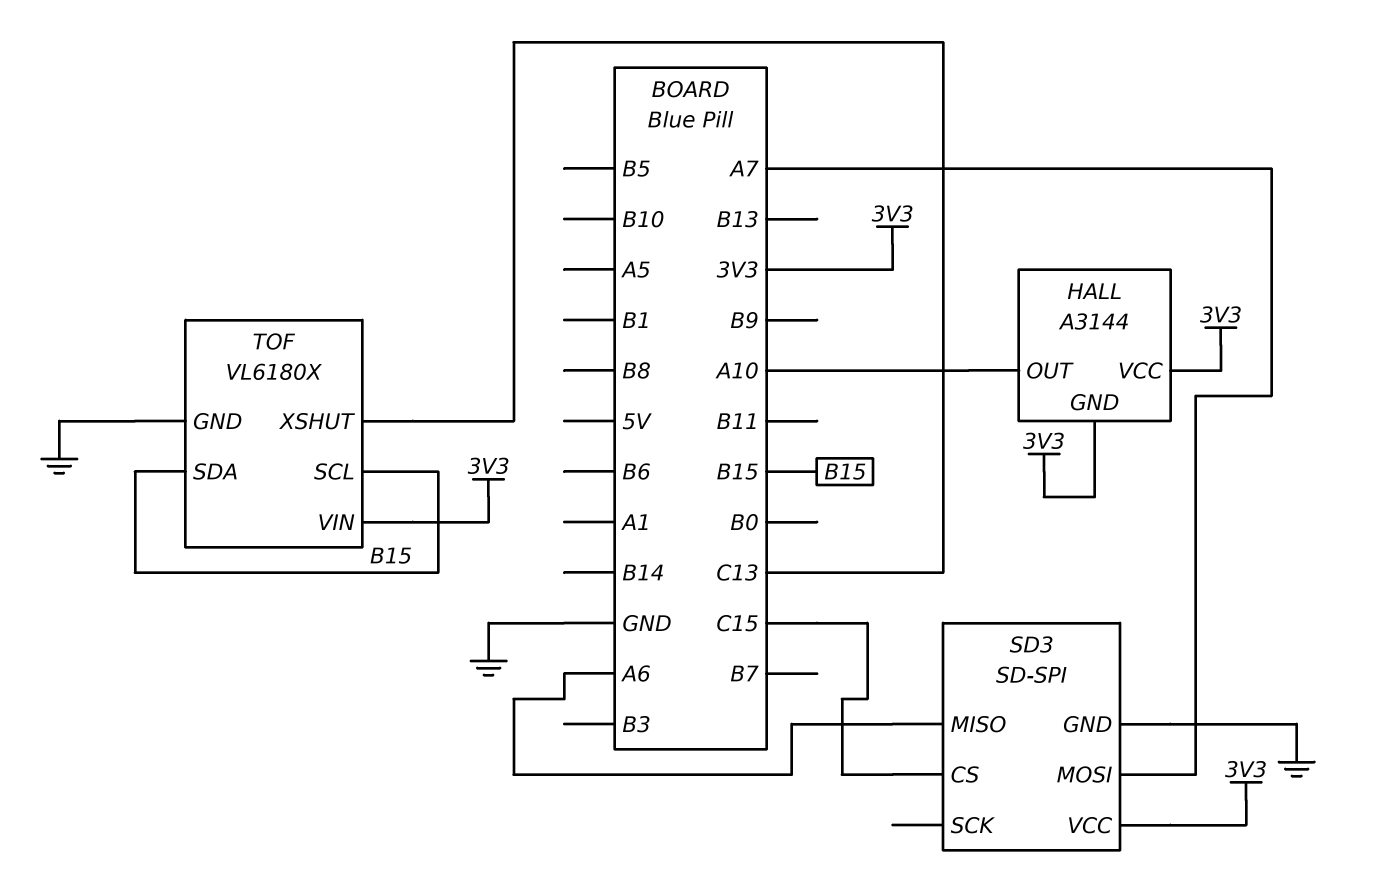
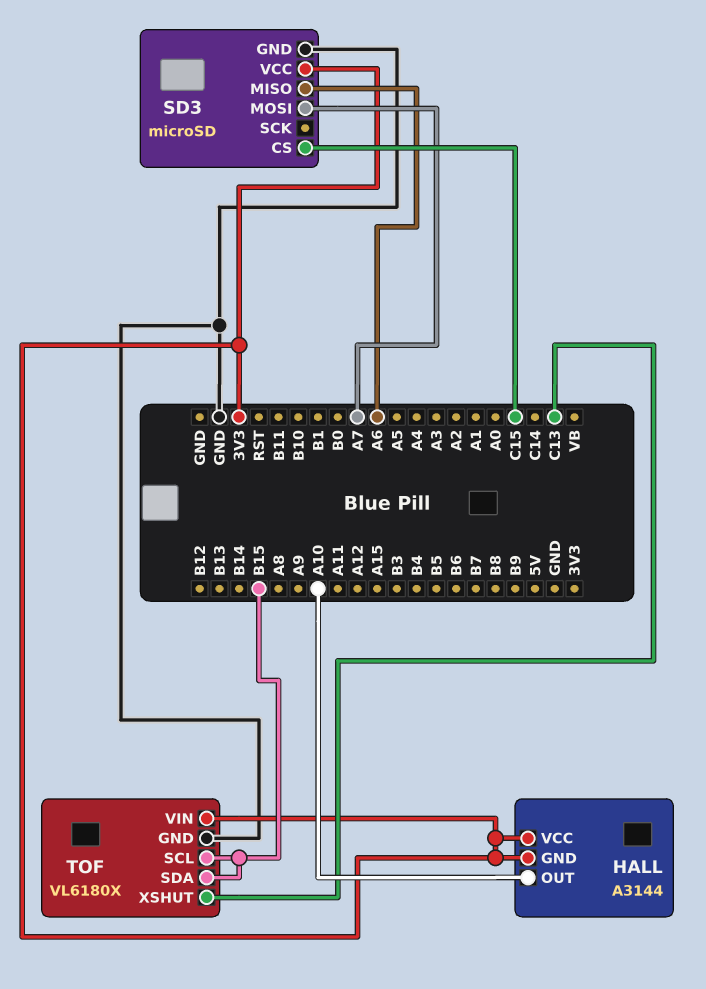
SD3: SD-SPI -> microSD

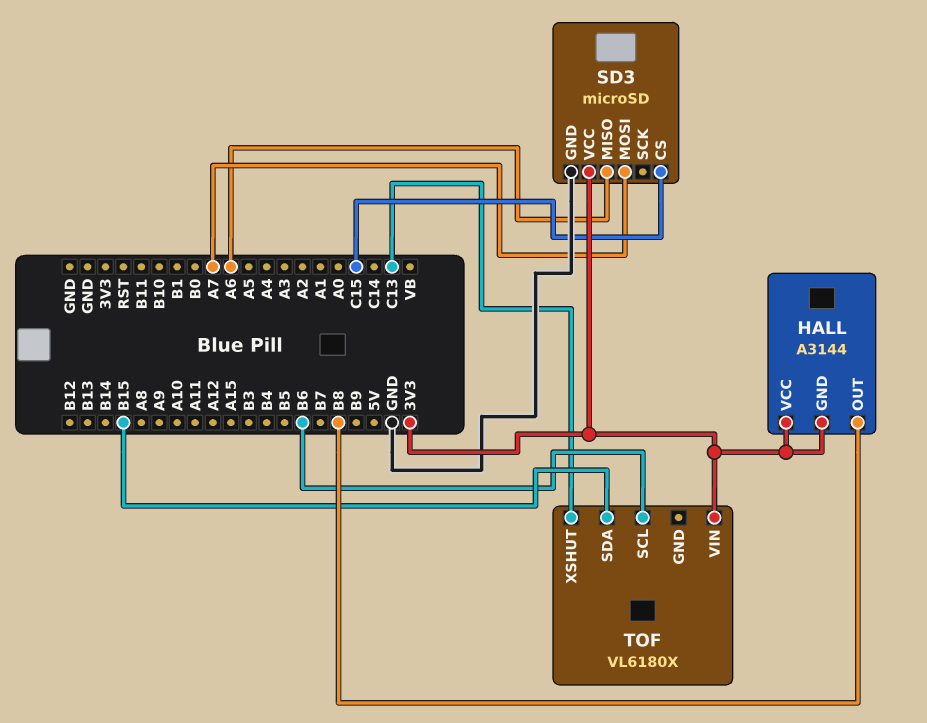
HALL pin OUT: A10 -> B8
TOF pin GND: GND -> none
TOF pin SCL: B15 -> B6

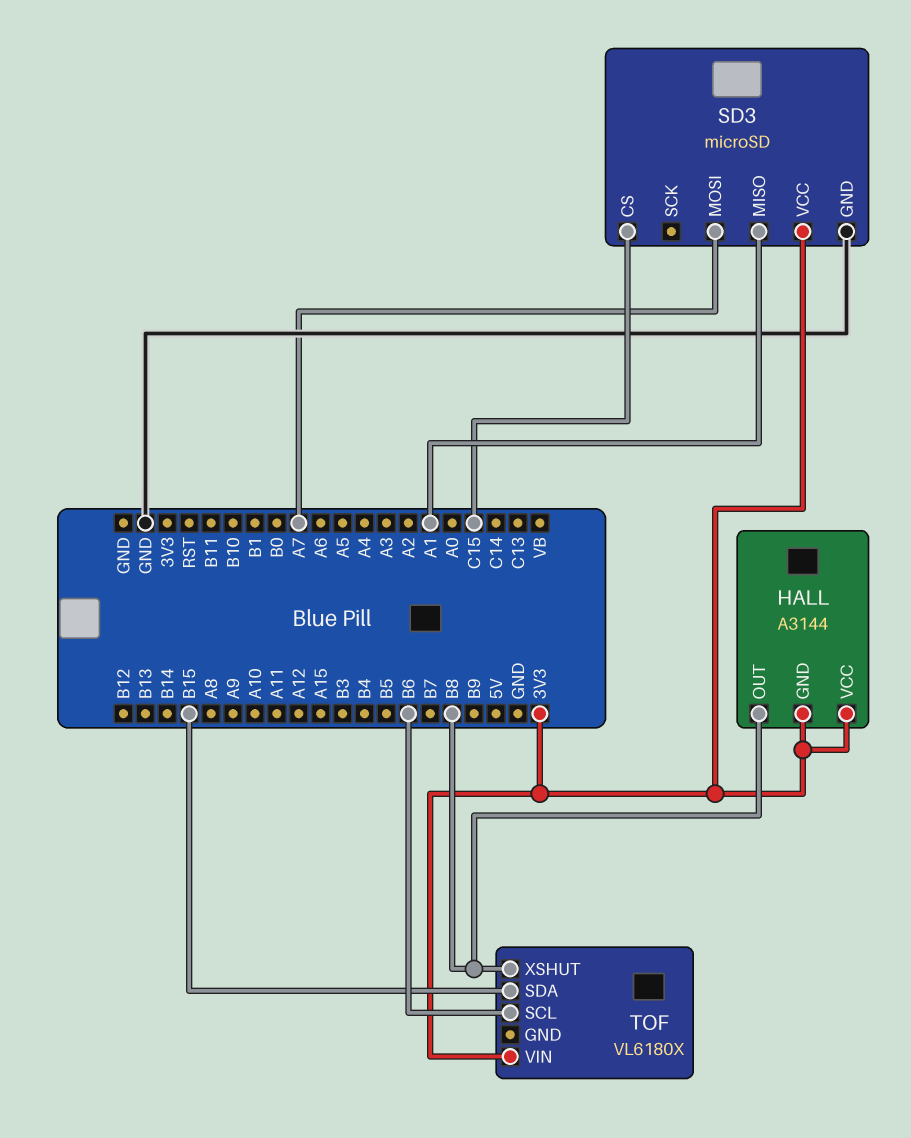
SD3 pin MISO: A6 -> A1
TOF pin XSHUT: C13 -> B8

